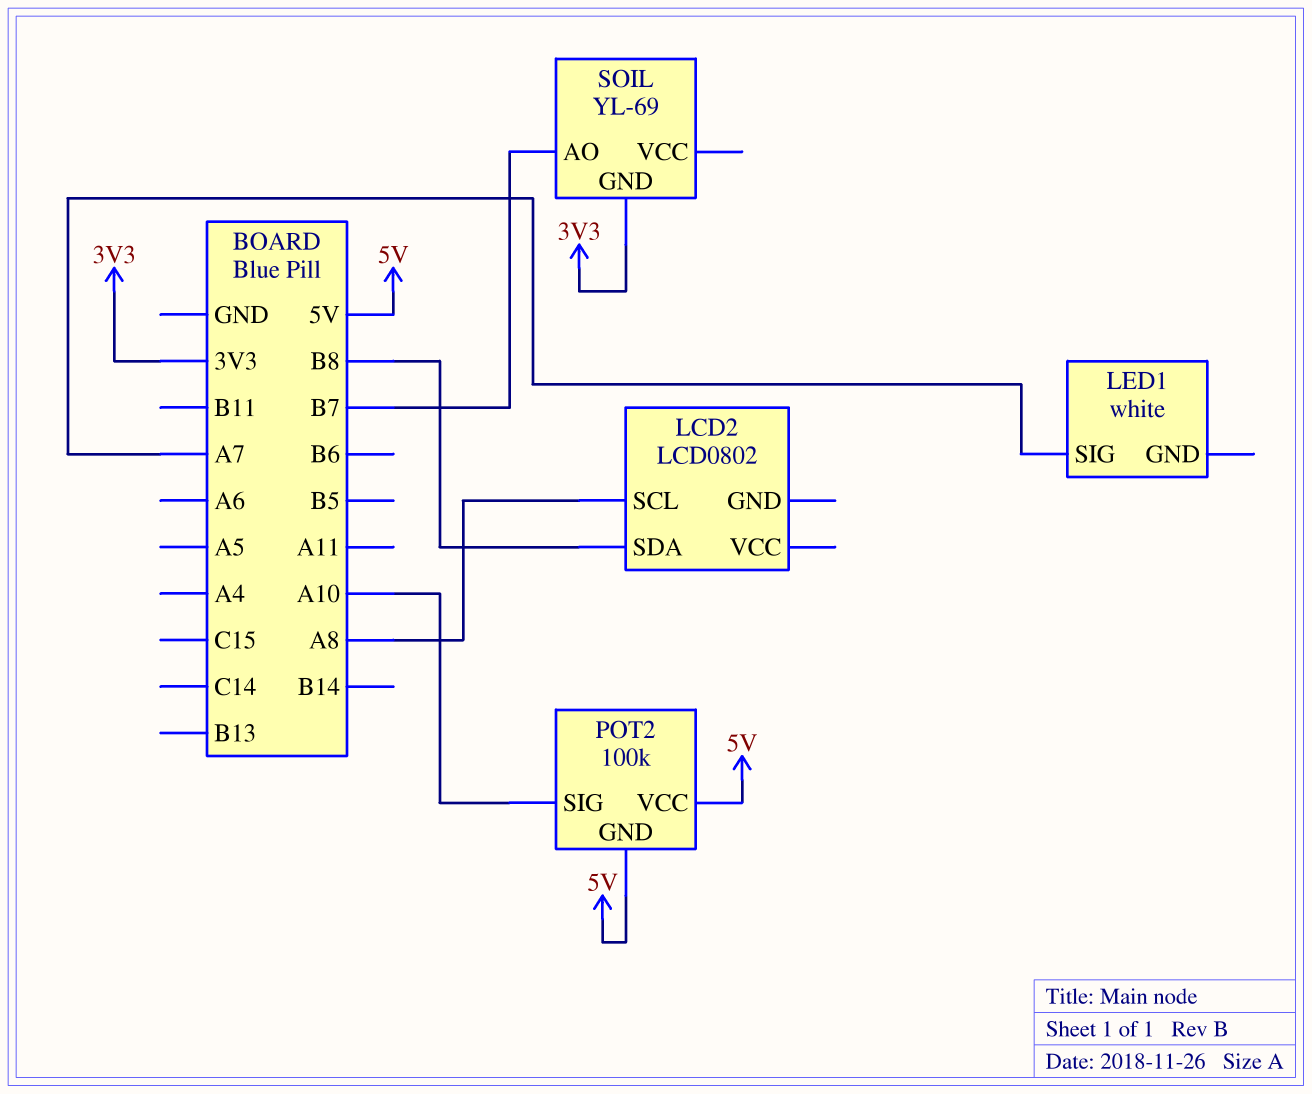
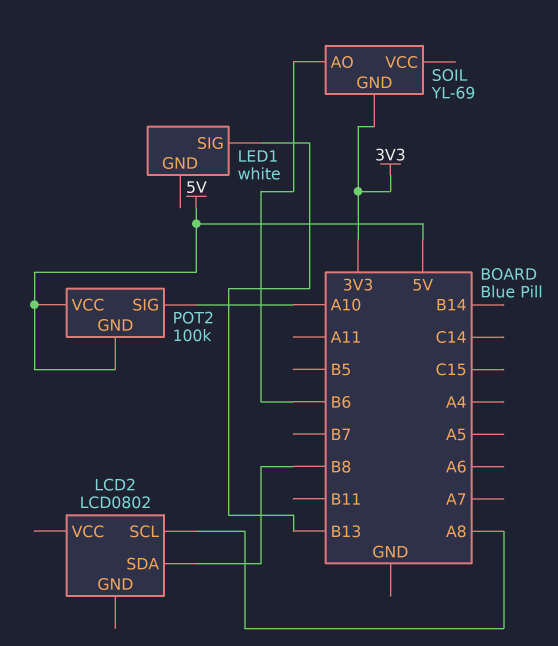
LED1 pin SIG: A7 -> B13
SOIL pin AO: B7 -> B6

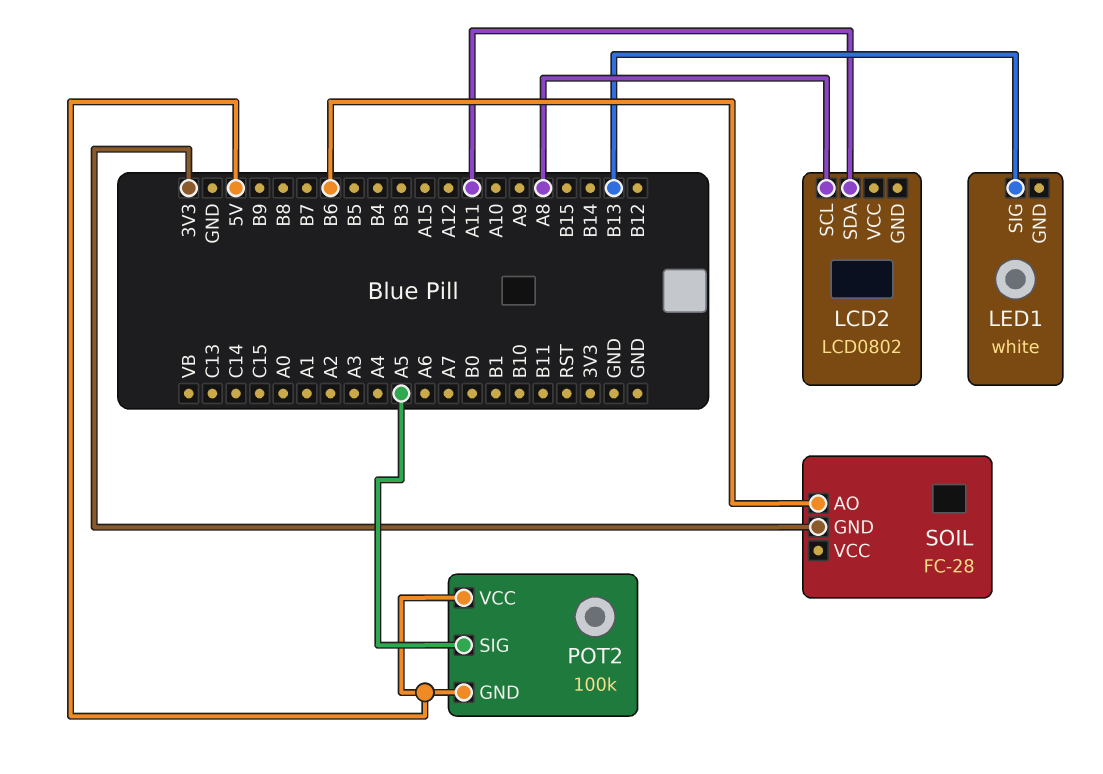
LCD2 pin SDA: B8 -> A11
POT2 pin SIG: A10 -> A5
SOIL: YL-69 -> FC-28

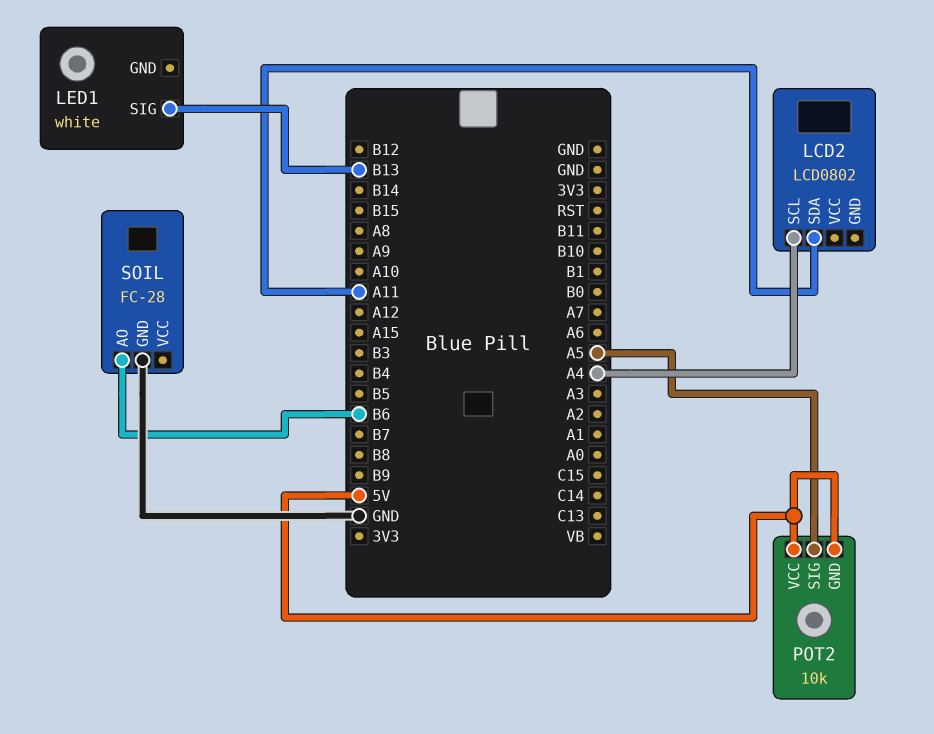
LCD2 pin SCL: A8 -> A4
POT2: 100k -> 10k
SOIL pin GND: 3V3 -> GND

